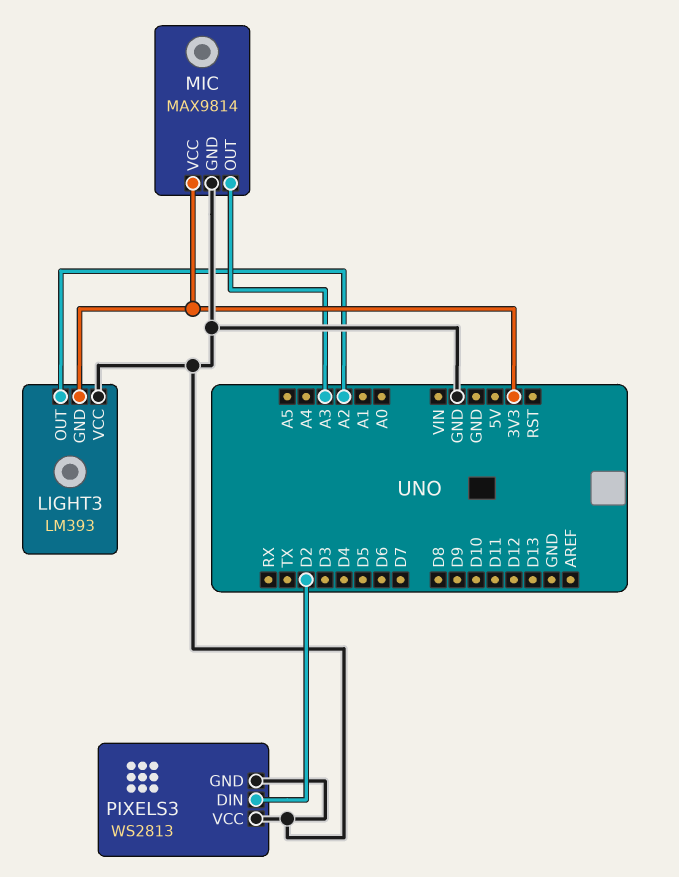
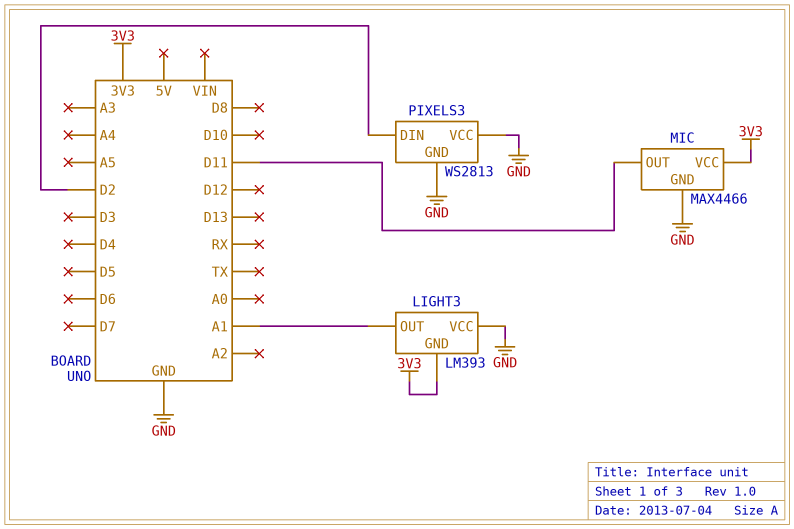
LIGHT3 pin OUT: A2 -> A1
MIC: MAX9814 -> MAX4466
MIC pin OUT: A3 -> D11

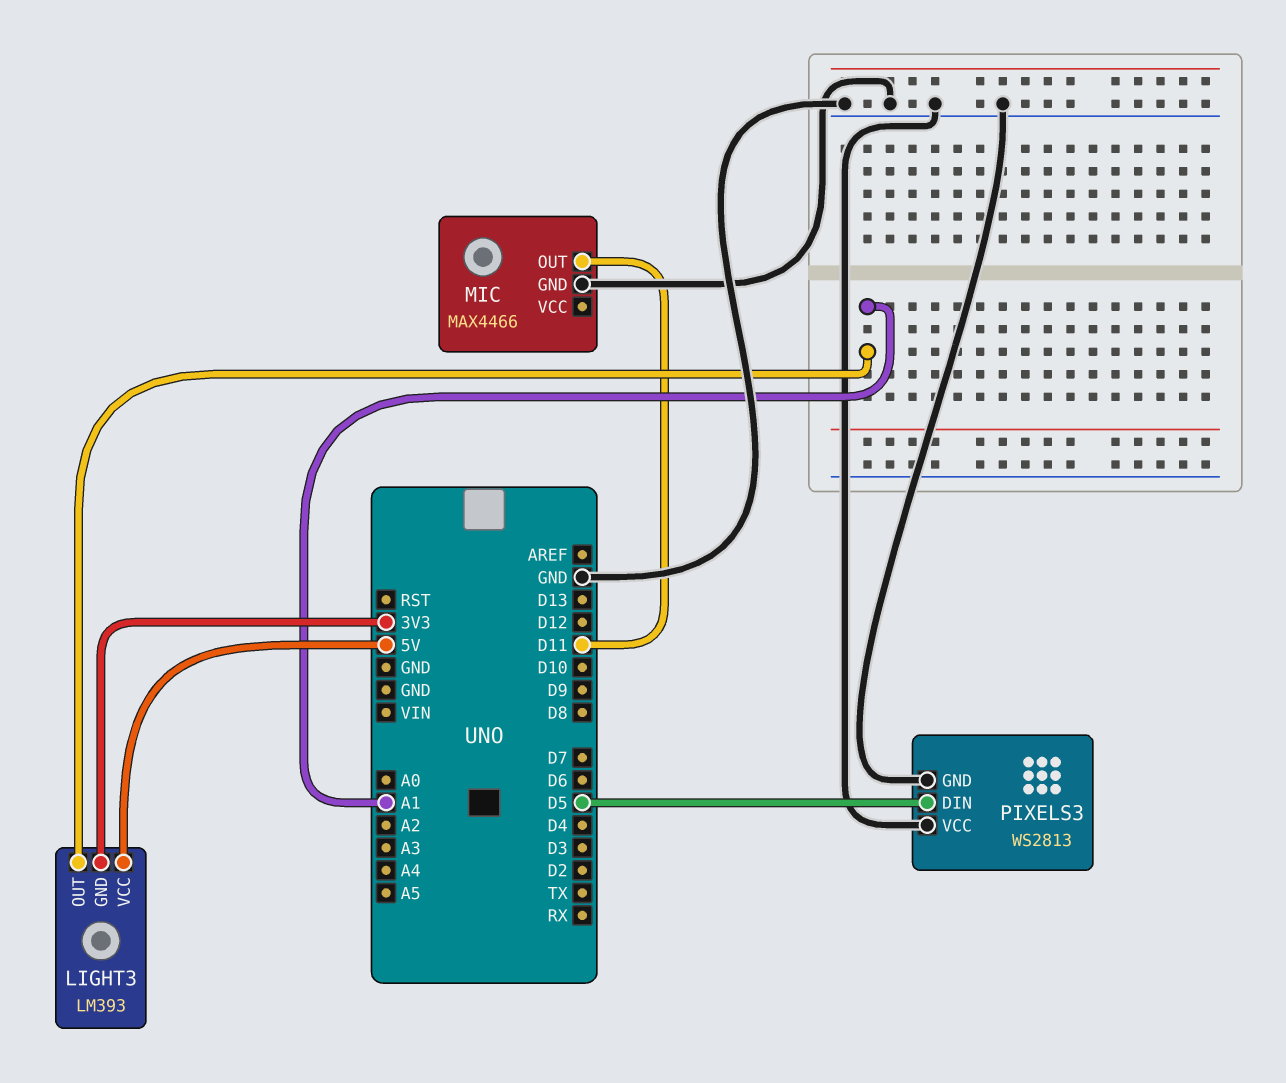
LIGHT3 pin VCC: GND -> 5V
MIC pin VCC: 3V3 -> none
PIXELS3 pin DIN: D2 -> D5

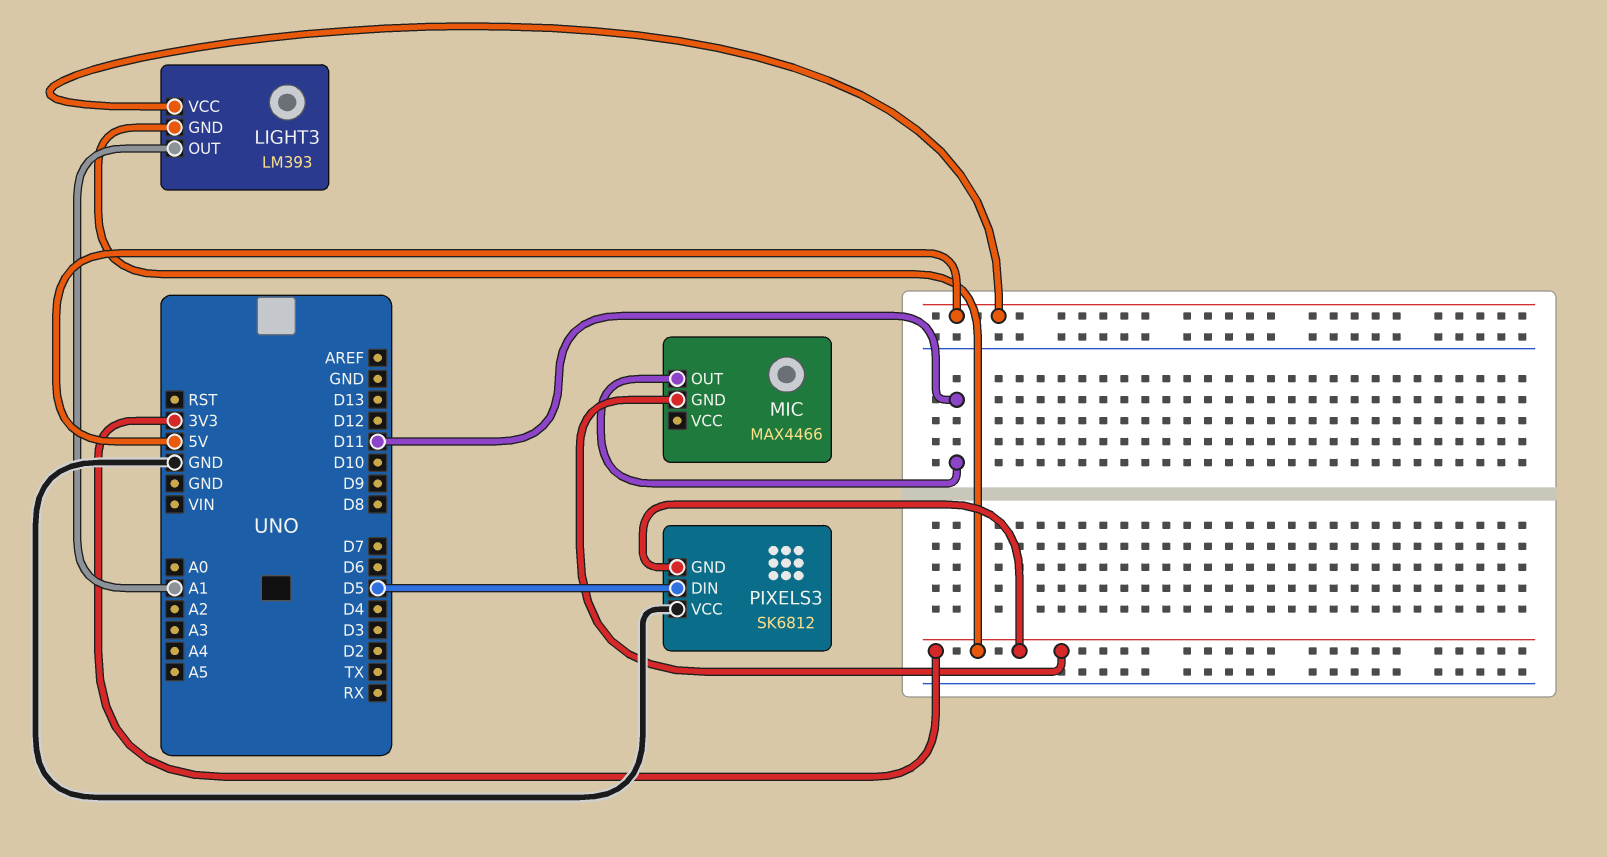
MIC pin GND: GND -> 3V3
PIXELS3: WS2813 -> SK6812
PIXELS3 pin GND: GND -> 3V3

